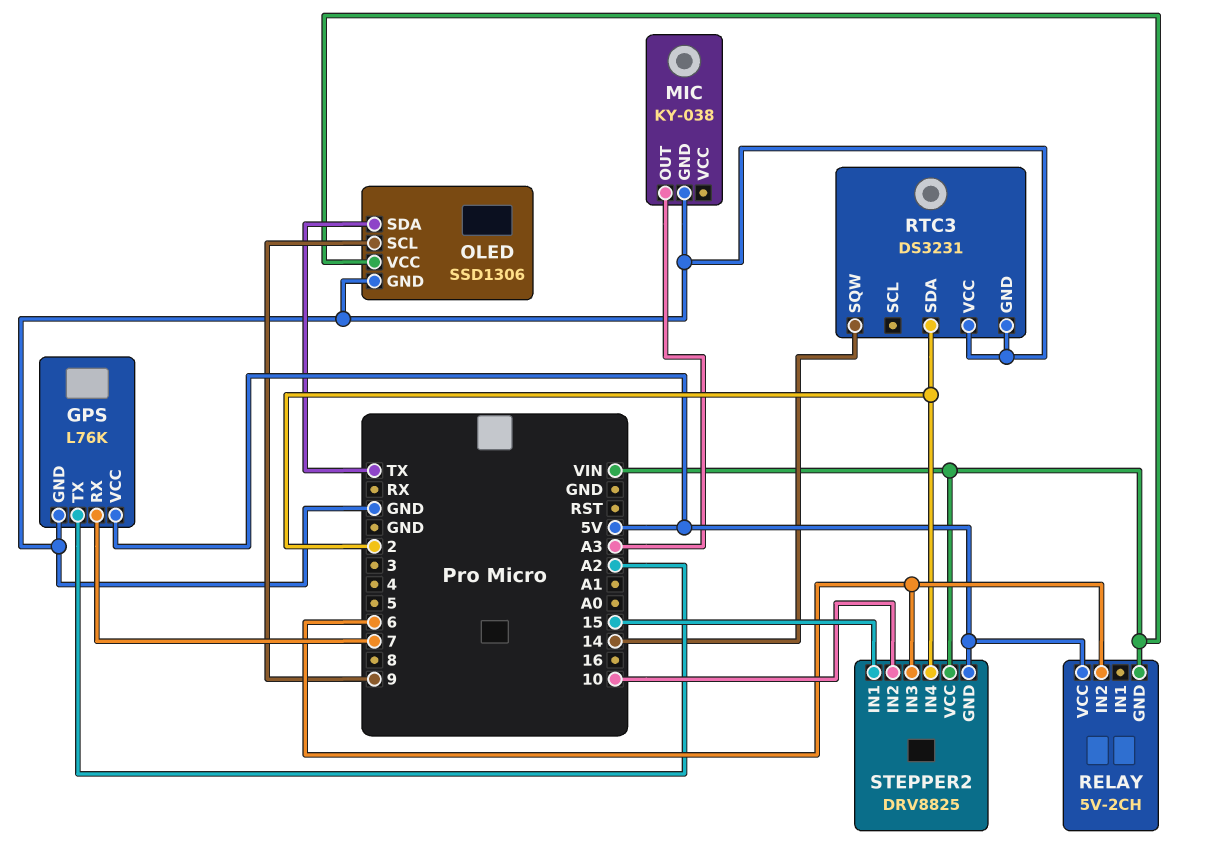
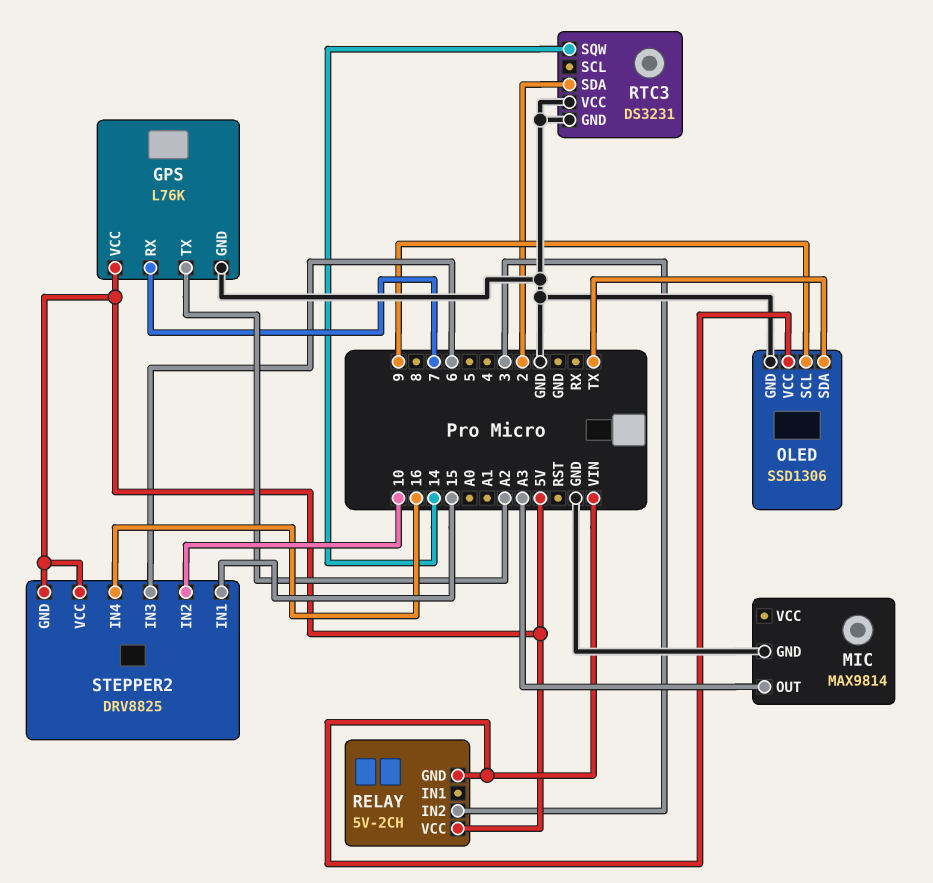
MIC: KY-038 -> MAX9814
RELAY pin IN2: 6 -> 3
STEPPER2 pin IN4: 2 -> 16
STEPPER2 pin VCC: VIN -> 5V

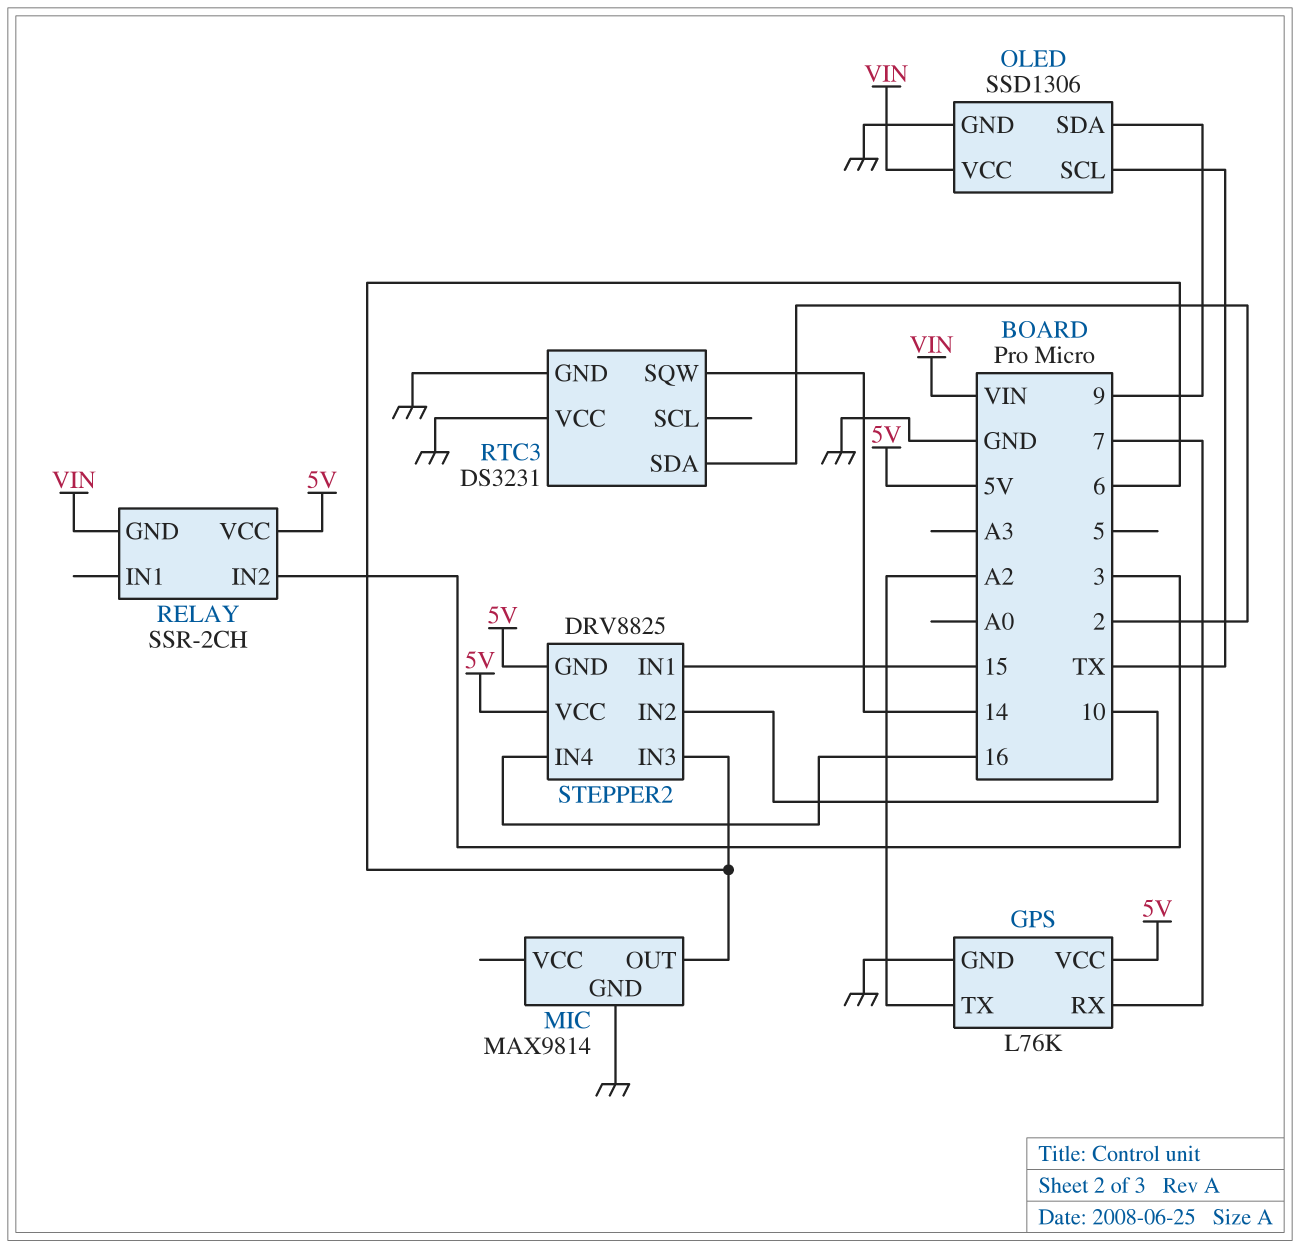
MIC pin OUT: A3 -> 6
OLED pin SCL: 9 -> TX
OLED pin SDA: TX -> 9
RELAY: 5V-2CH -> SSR-2CH

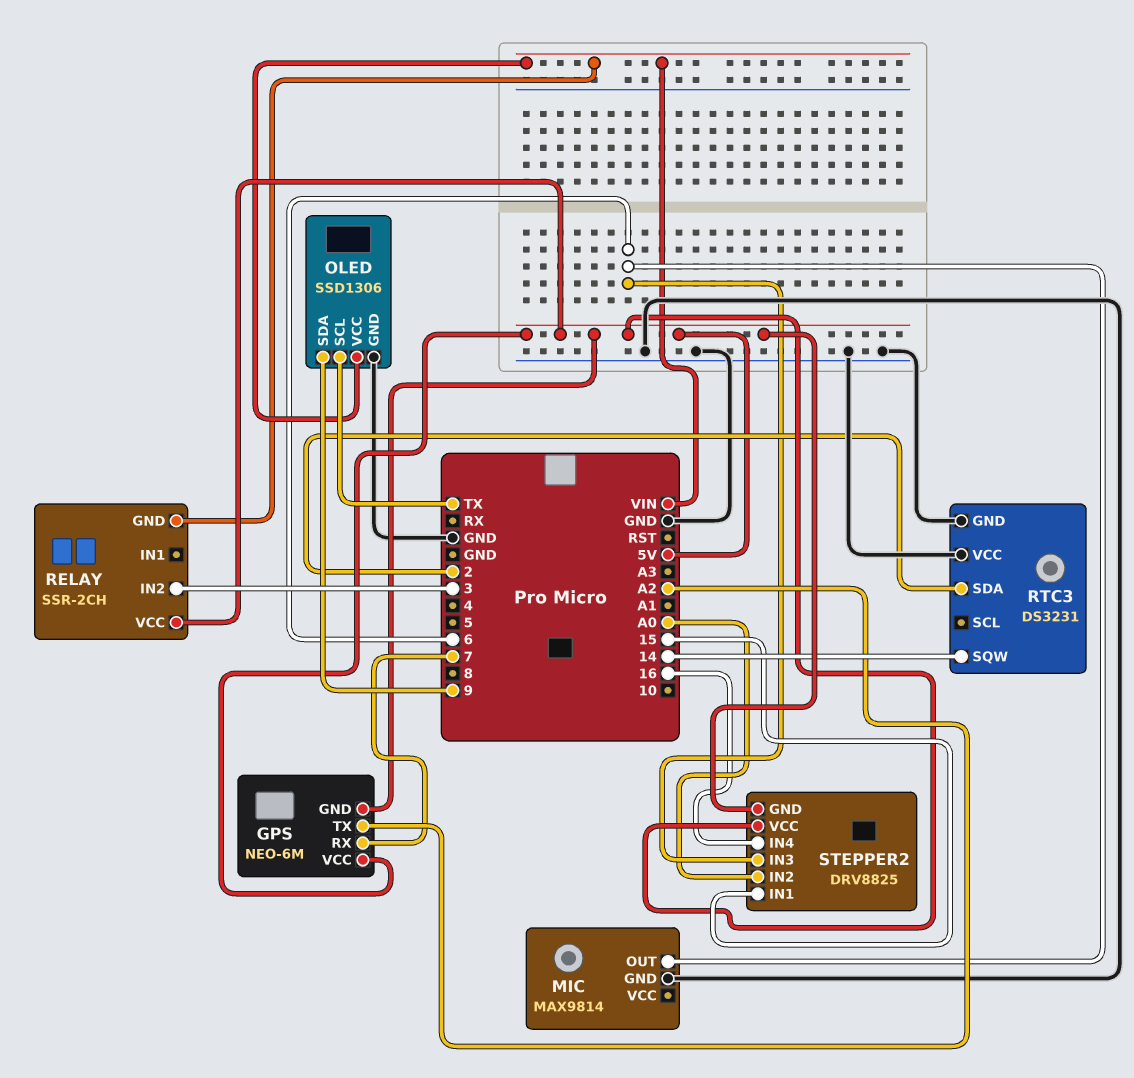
GPS: L76K -> NEO-6M
GPS pin GND: GND -> 5V
STEPPER2 pin IN2: 10 -> A0

